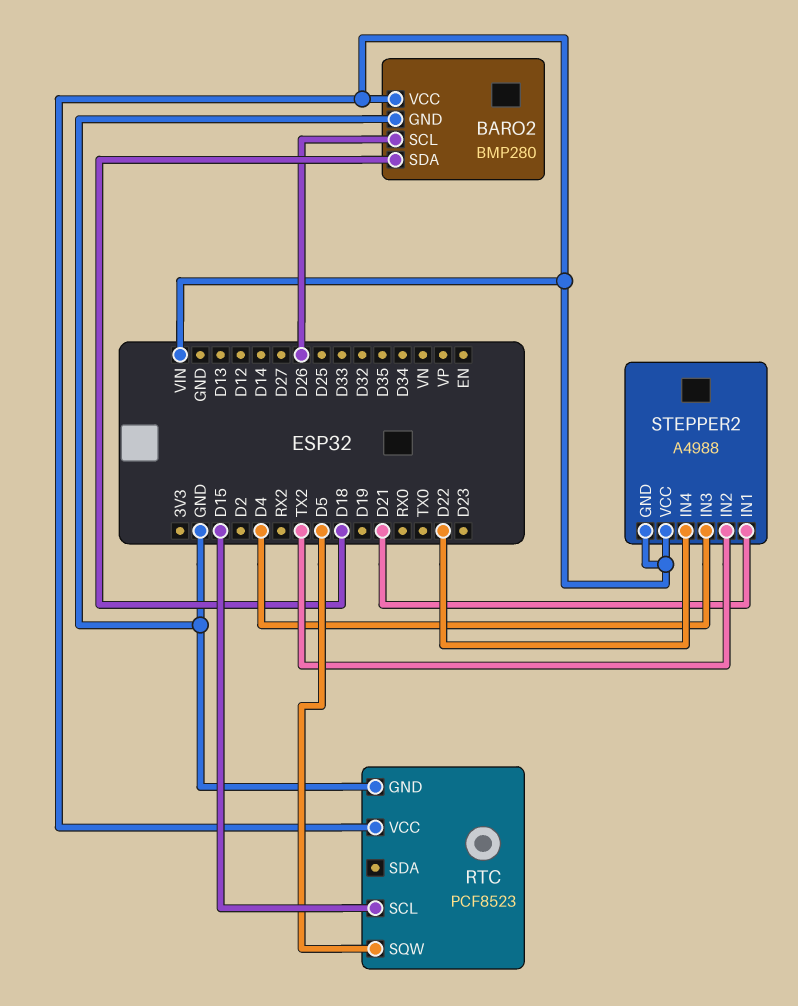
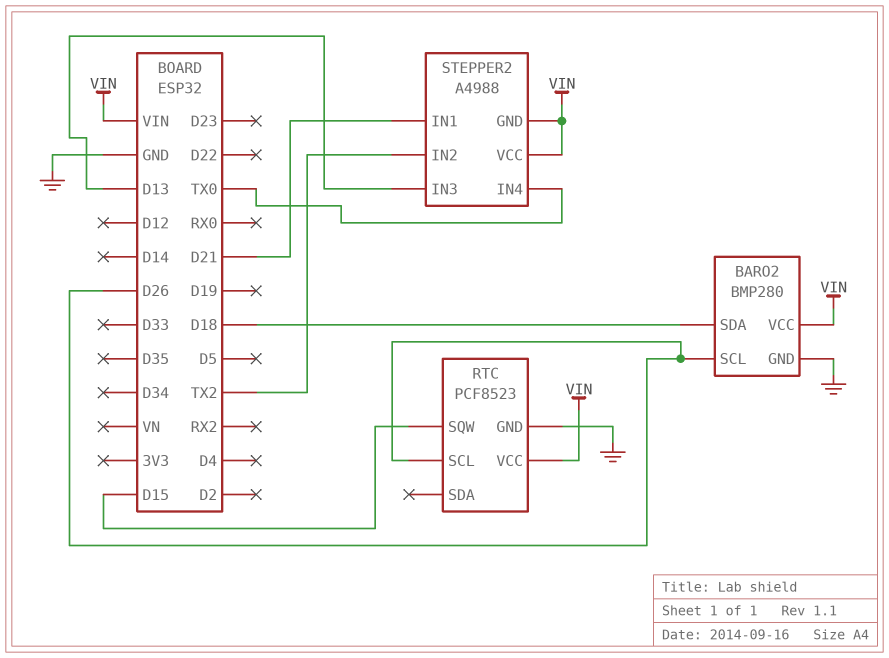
RTC pin SCL: D15 -> D26
RTC pin SQW: D5 -> D15
STEPPER2 pin IN3: D4 -> D13
STEPPER2 pin IN4: D22 -> TX0

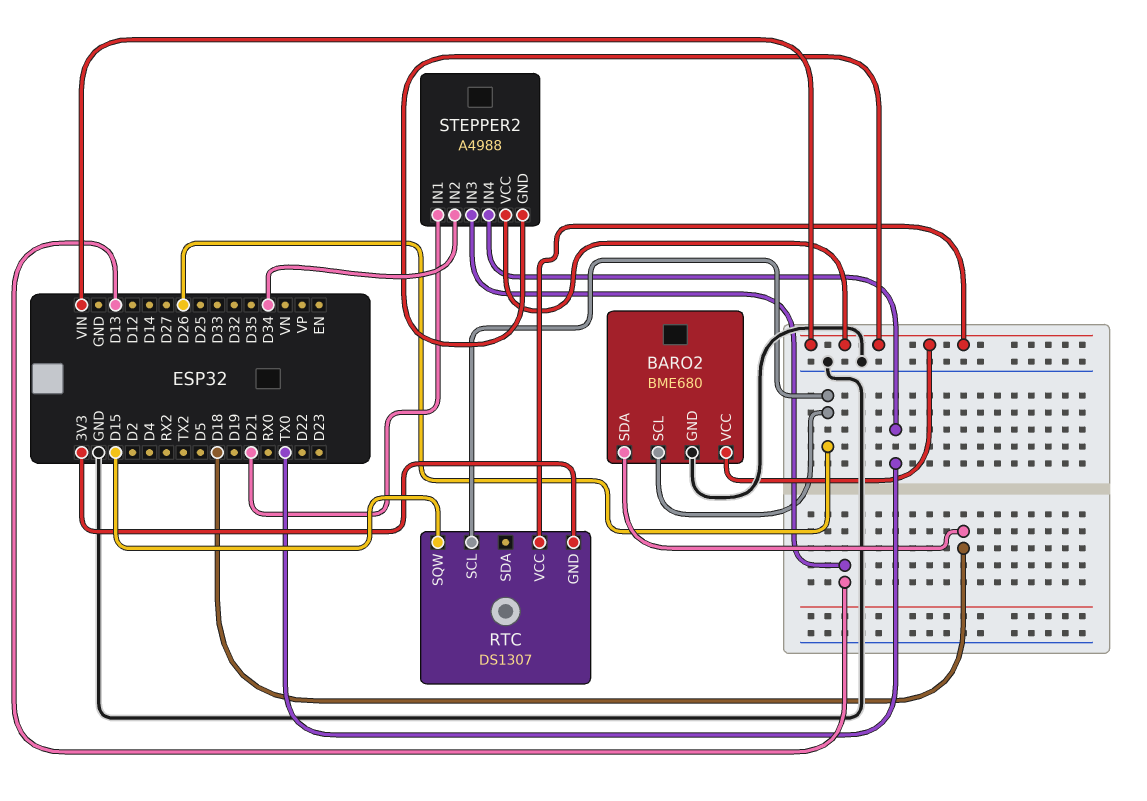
BARO2: BMP280 -> BME680
RTC: PCF8523 -> DS1307
RTC pin GND: GND -> 3V3
STEPPER2 pin IN2: TX2 -> D34

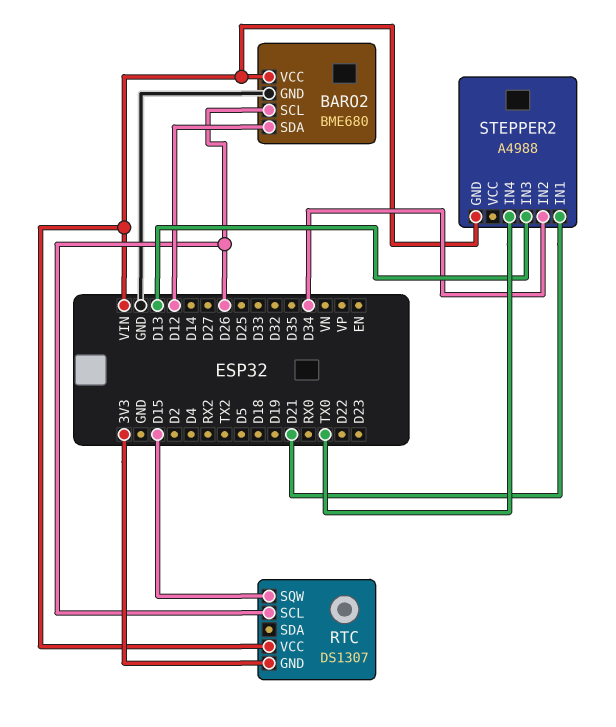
BARO2 pin SDA: D18 -> D12
STEPPER2 pin VCC: VIN -> none

